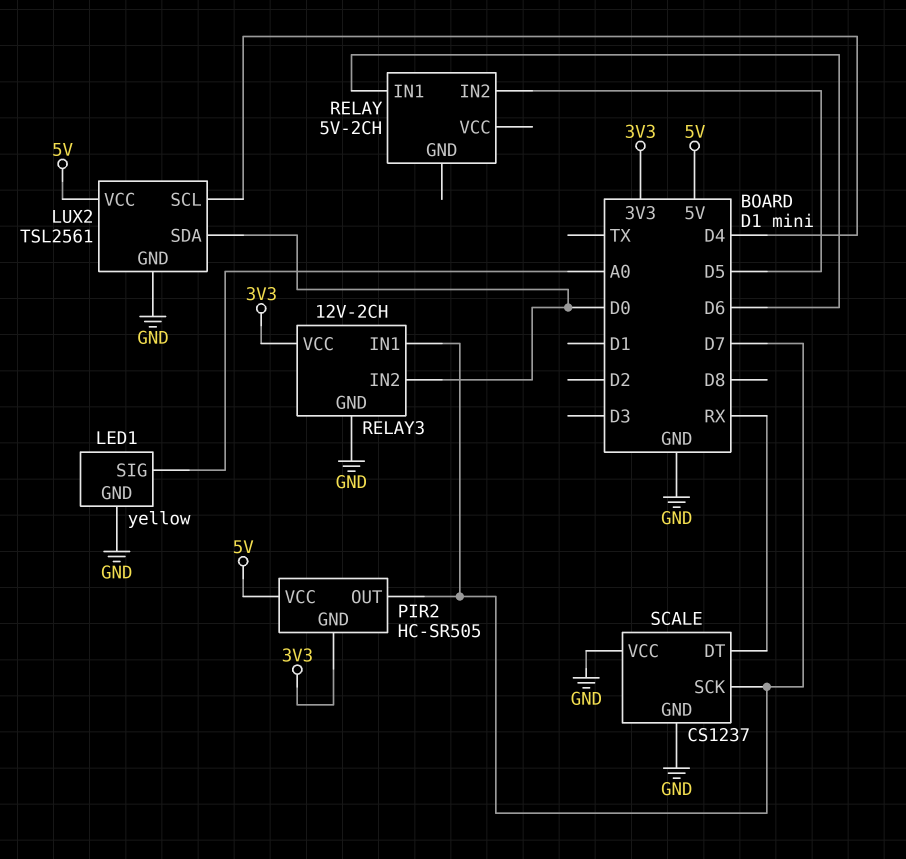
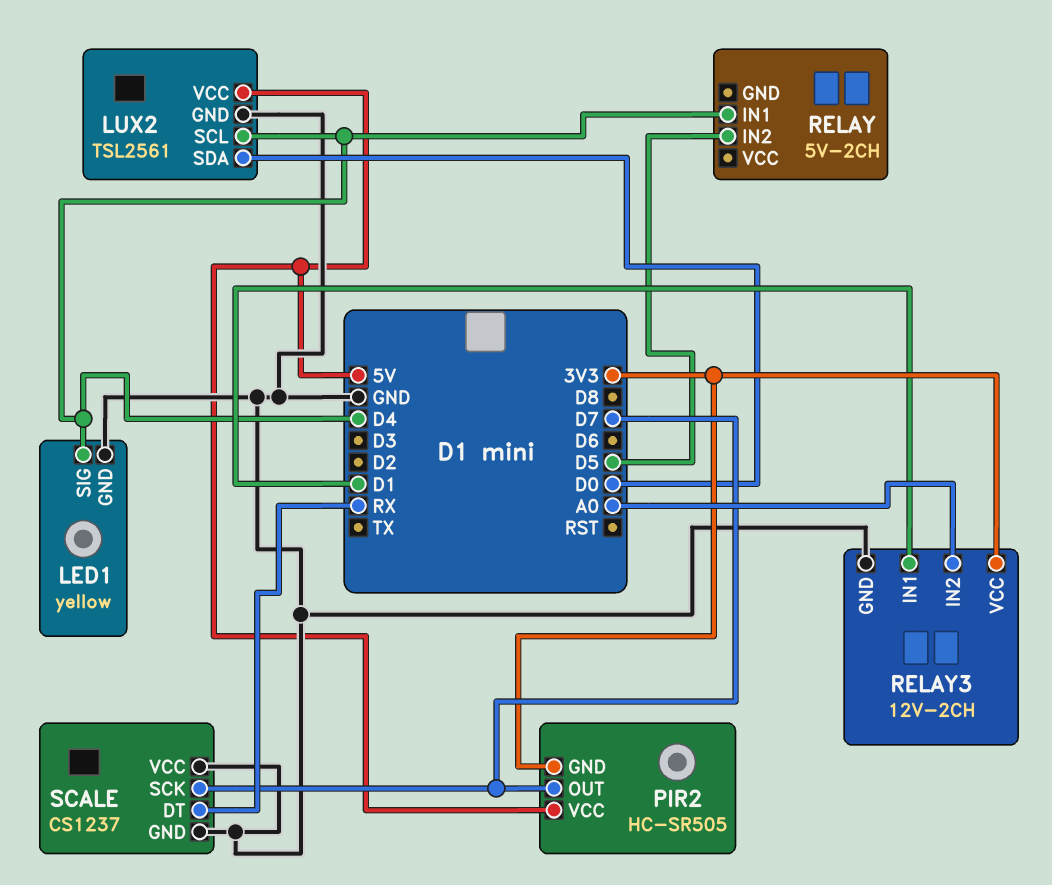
LED1 pin SIG: A0 -> D4
RELAY pin IN1: D6 -> D4
RELAY3 pin IN1: D7 -> D1
RELAY3 pin IN2: D0 -> A0

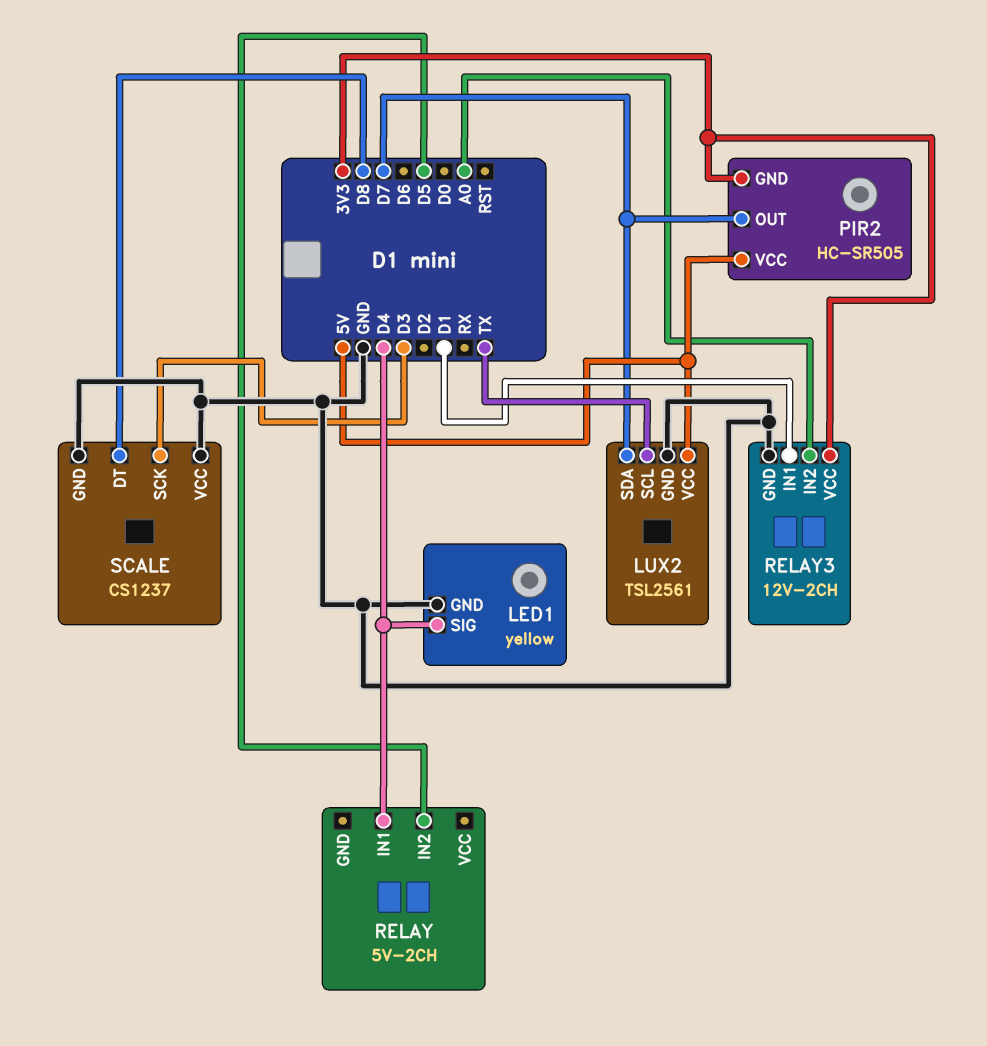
LUX2 pin SCL: D4 -> TX
LUX2 pin SDA: D0 -> D7
SCALE pin DT: RX -> D8
SCALE pin SCK: D7 -> D3

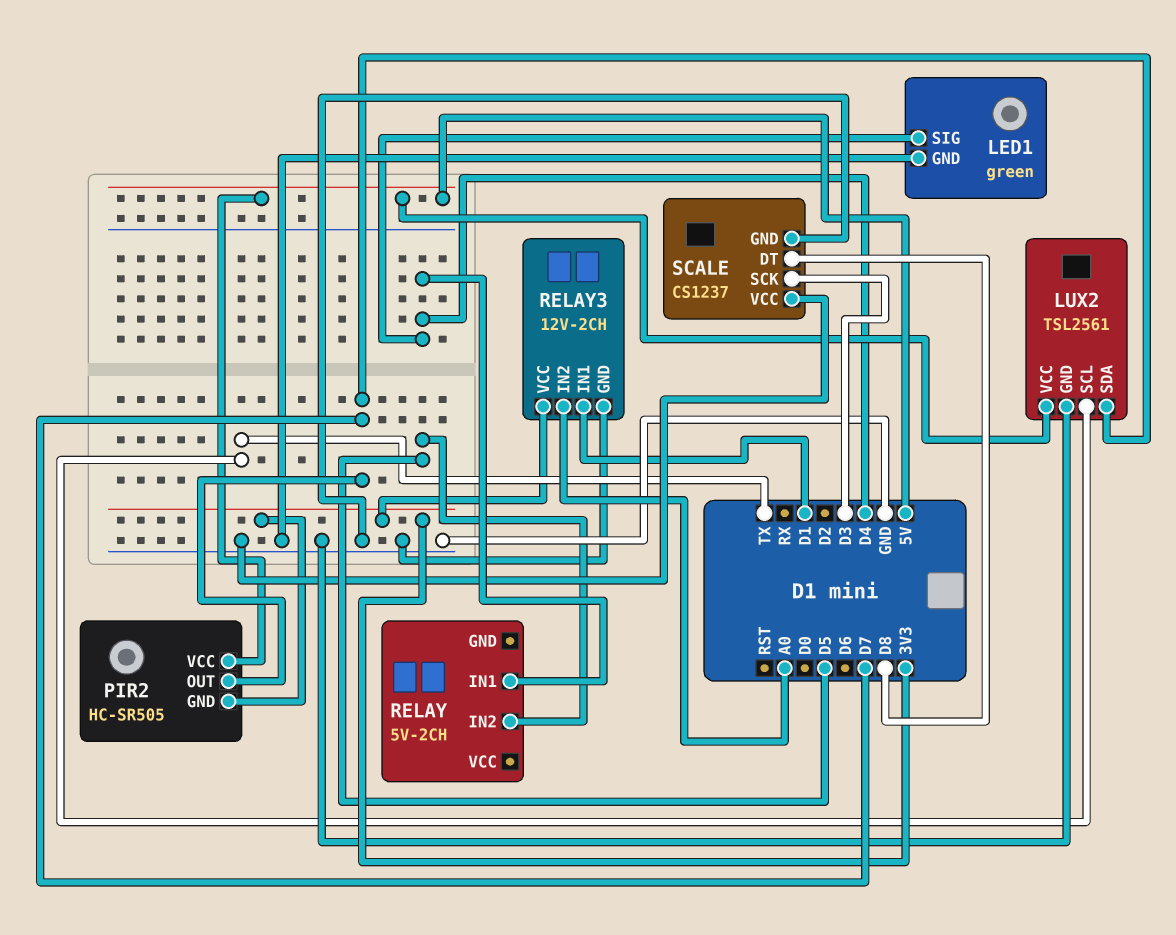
LED1: yellow -> green

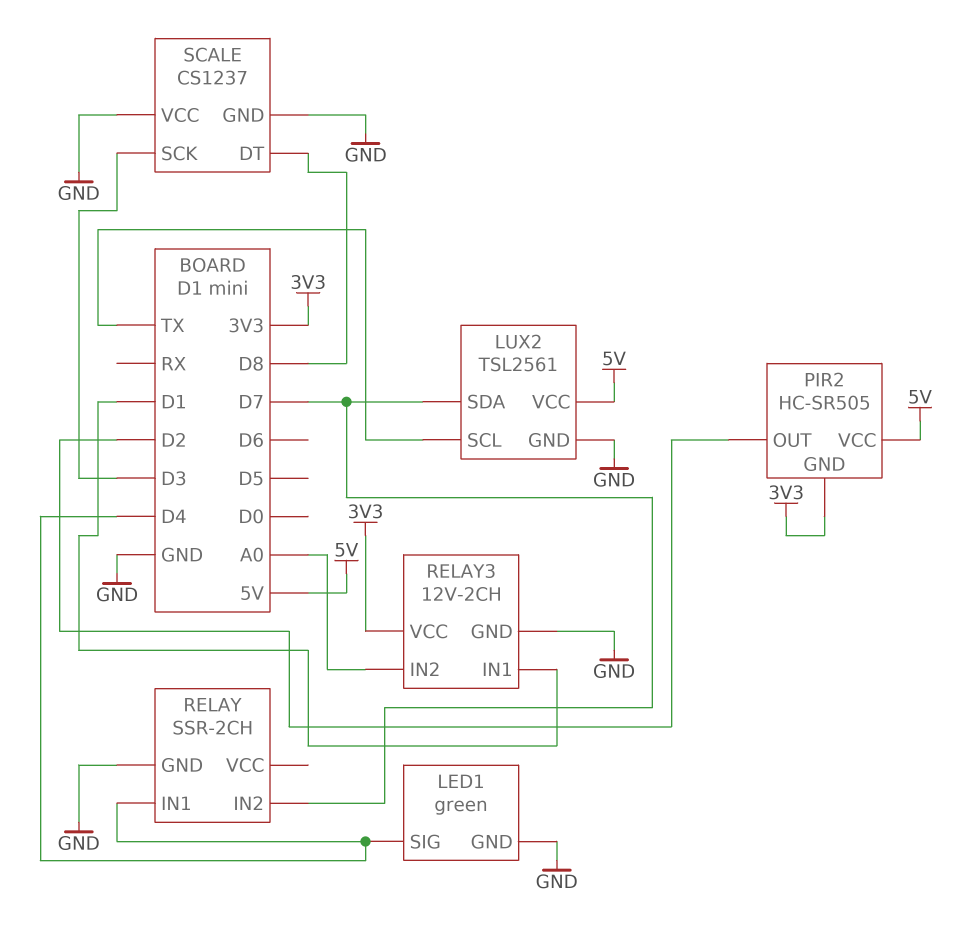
PIR2 pin OUT: D7 -> D2
RELAY: 5V-2CH -> SSR-2CH
RELAY pin GND: none -> GND
RELAY pin IN2: D5 -> D7

